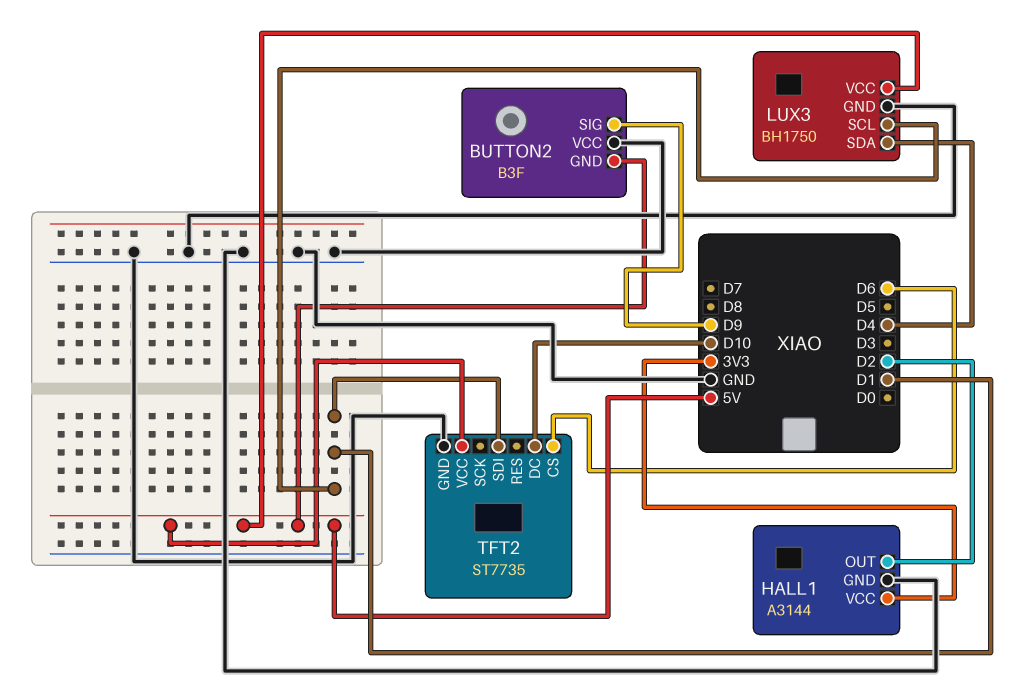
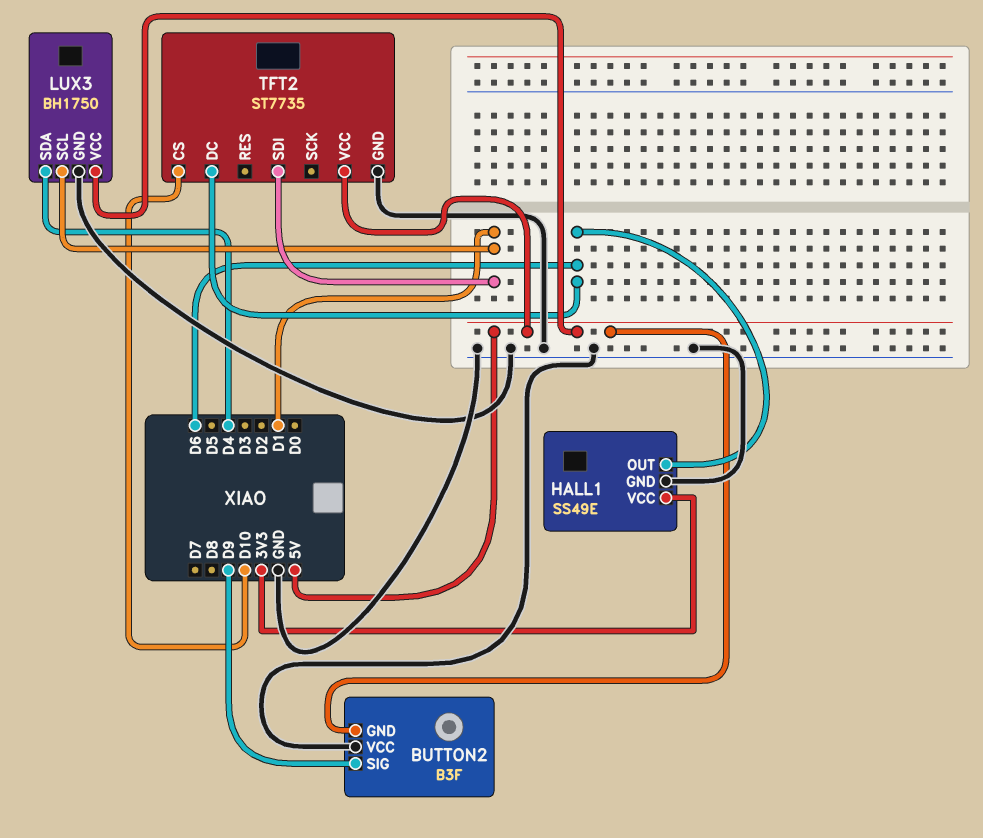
HALL1: A3144 -> SS49E
HALL1 pin OUT: D2 -> D6
TFT2 pin CS: D6 -> D10
TFT2 pin DC: D10 -> D6

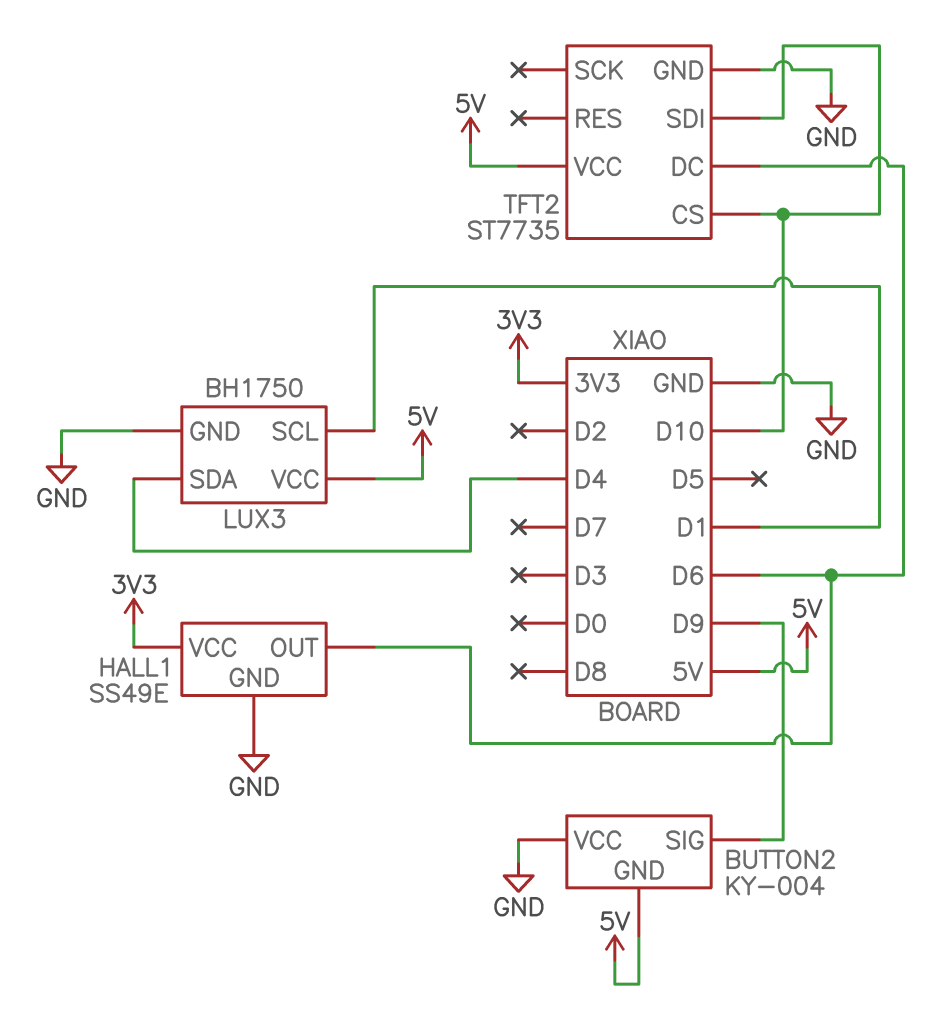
BUTTON2: B3F -> KY-004
TFT2 pin SDI: D1 -> D10

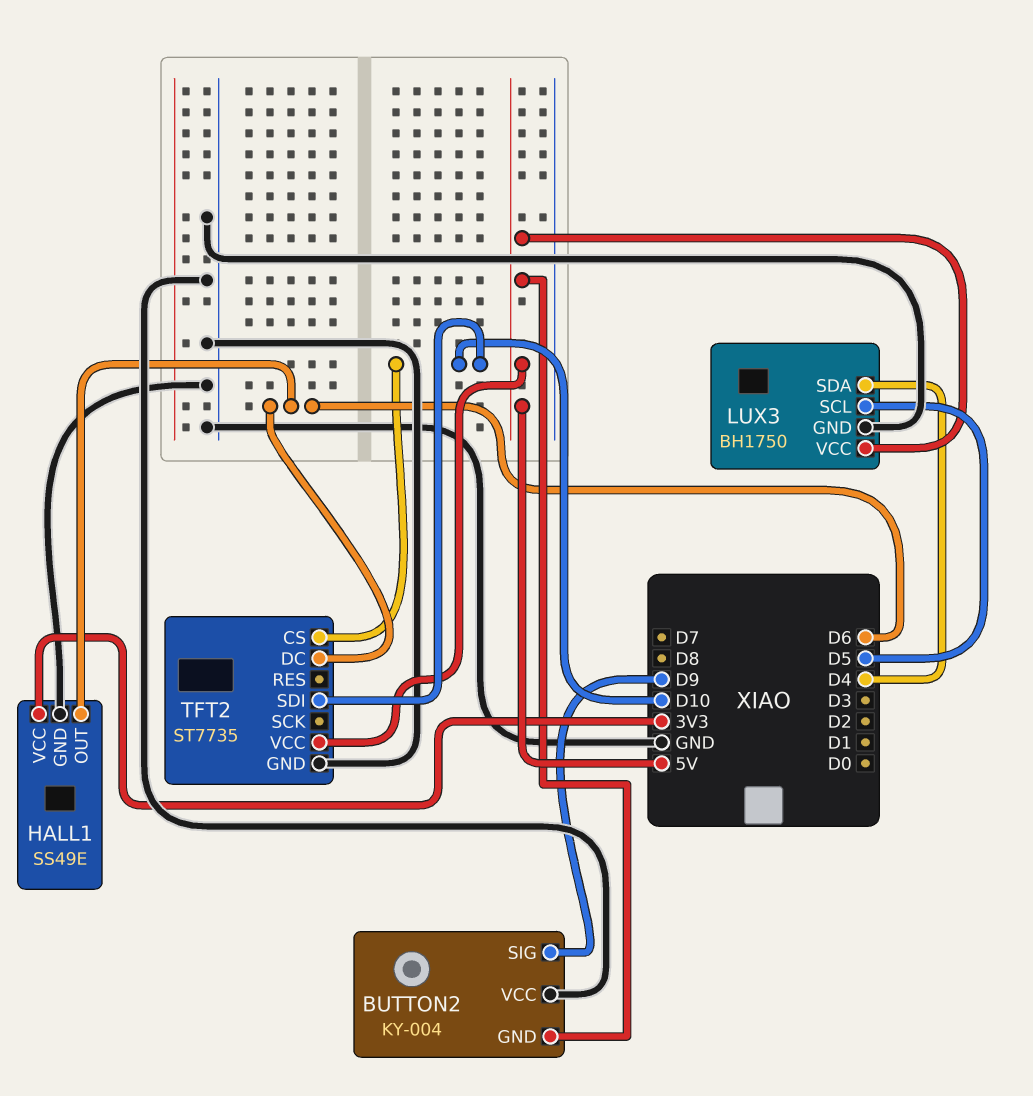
LUX3 pin SCL: D1 -> D5

